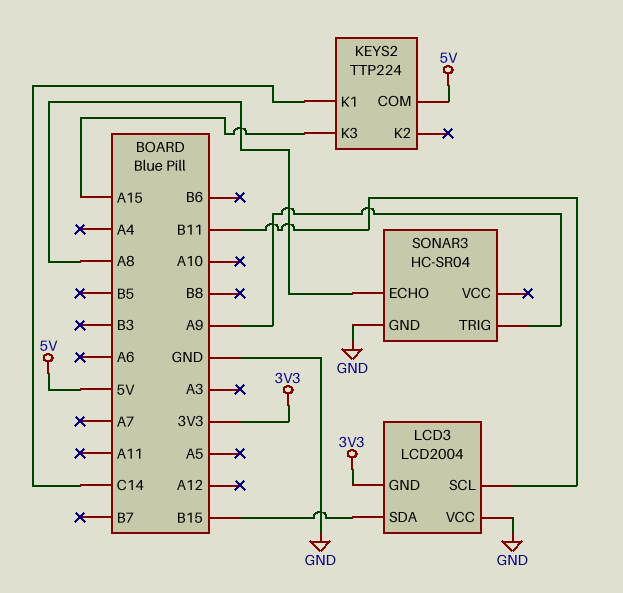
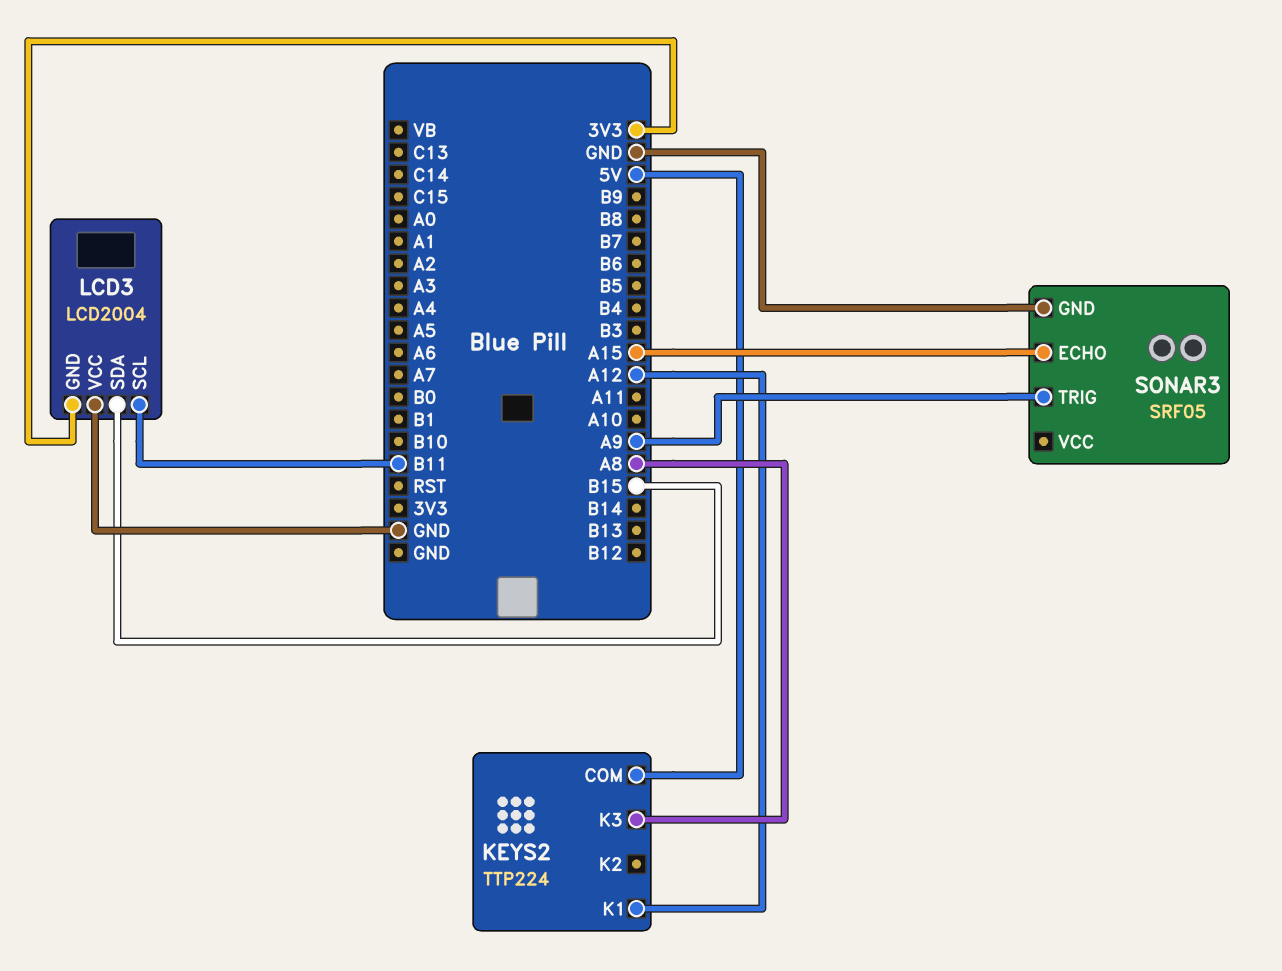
KEYS2 pin K1: C14 -> A12
KEYS2 pin K3: A15 -> A8
SONAR3: HC-SR04 -> SRF05
SONAR3 pin ECHO: A8 -> A15

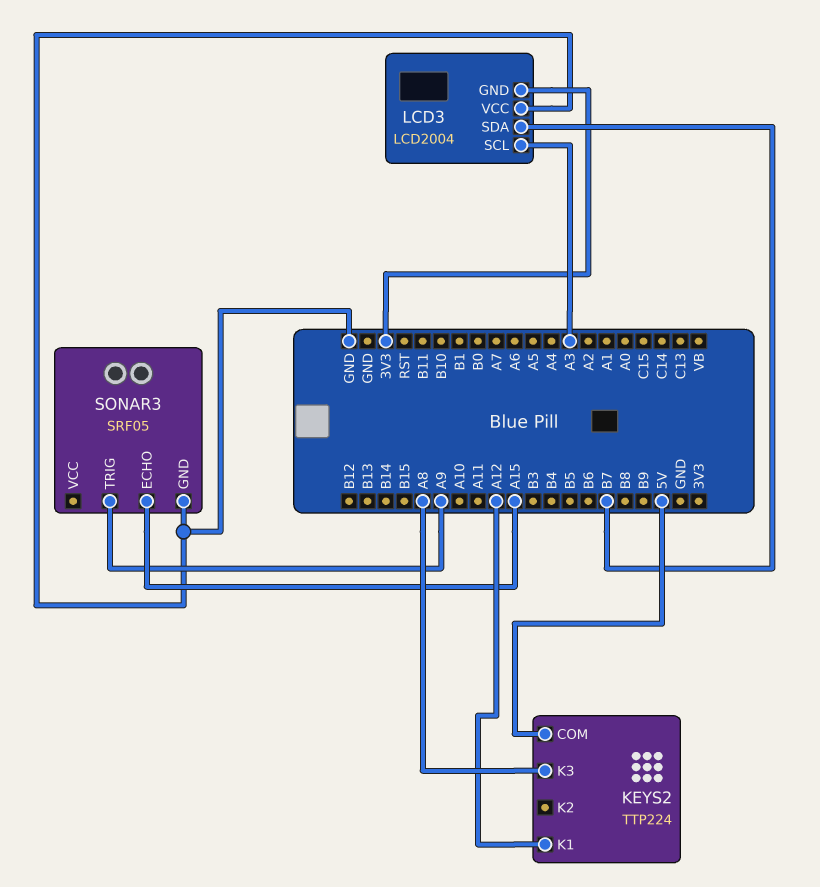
LCD3 pin SCL: B11 -> A3
LCD3 pin SDA: B15 -> B7

